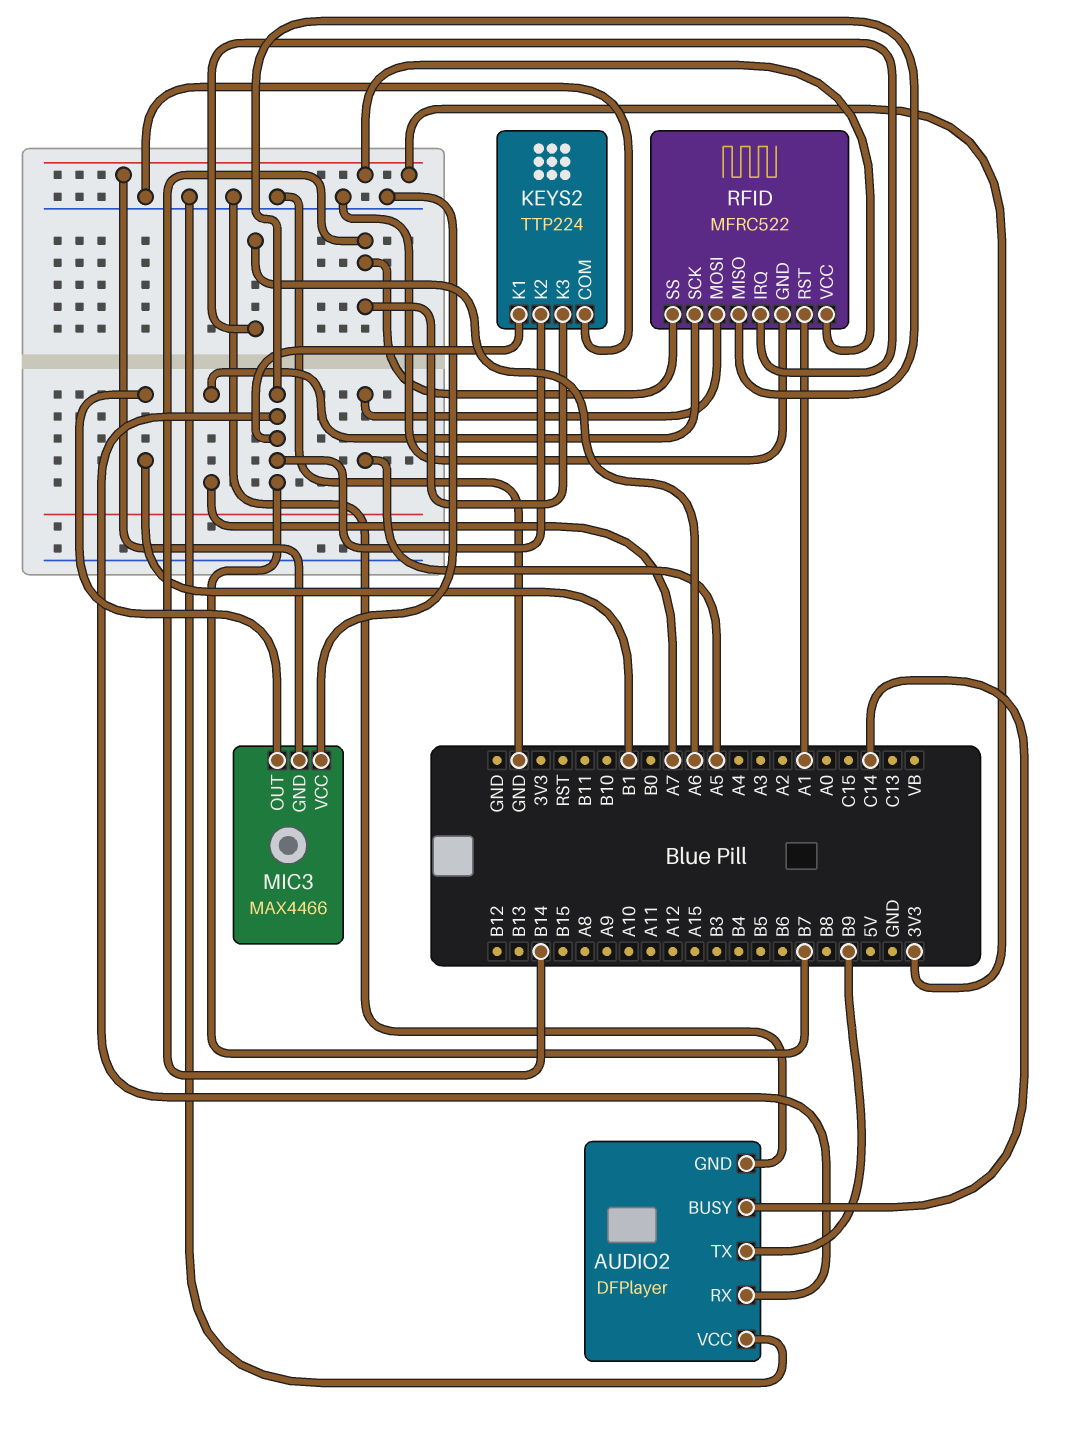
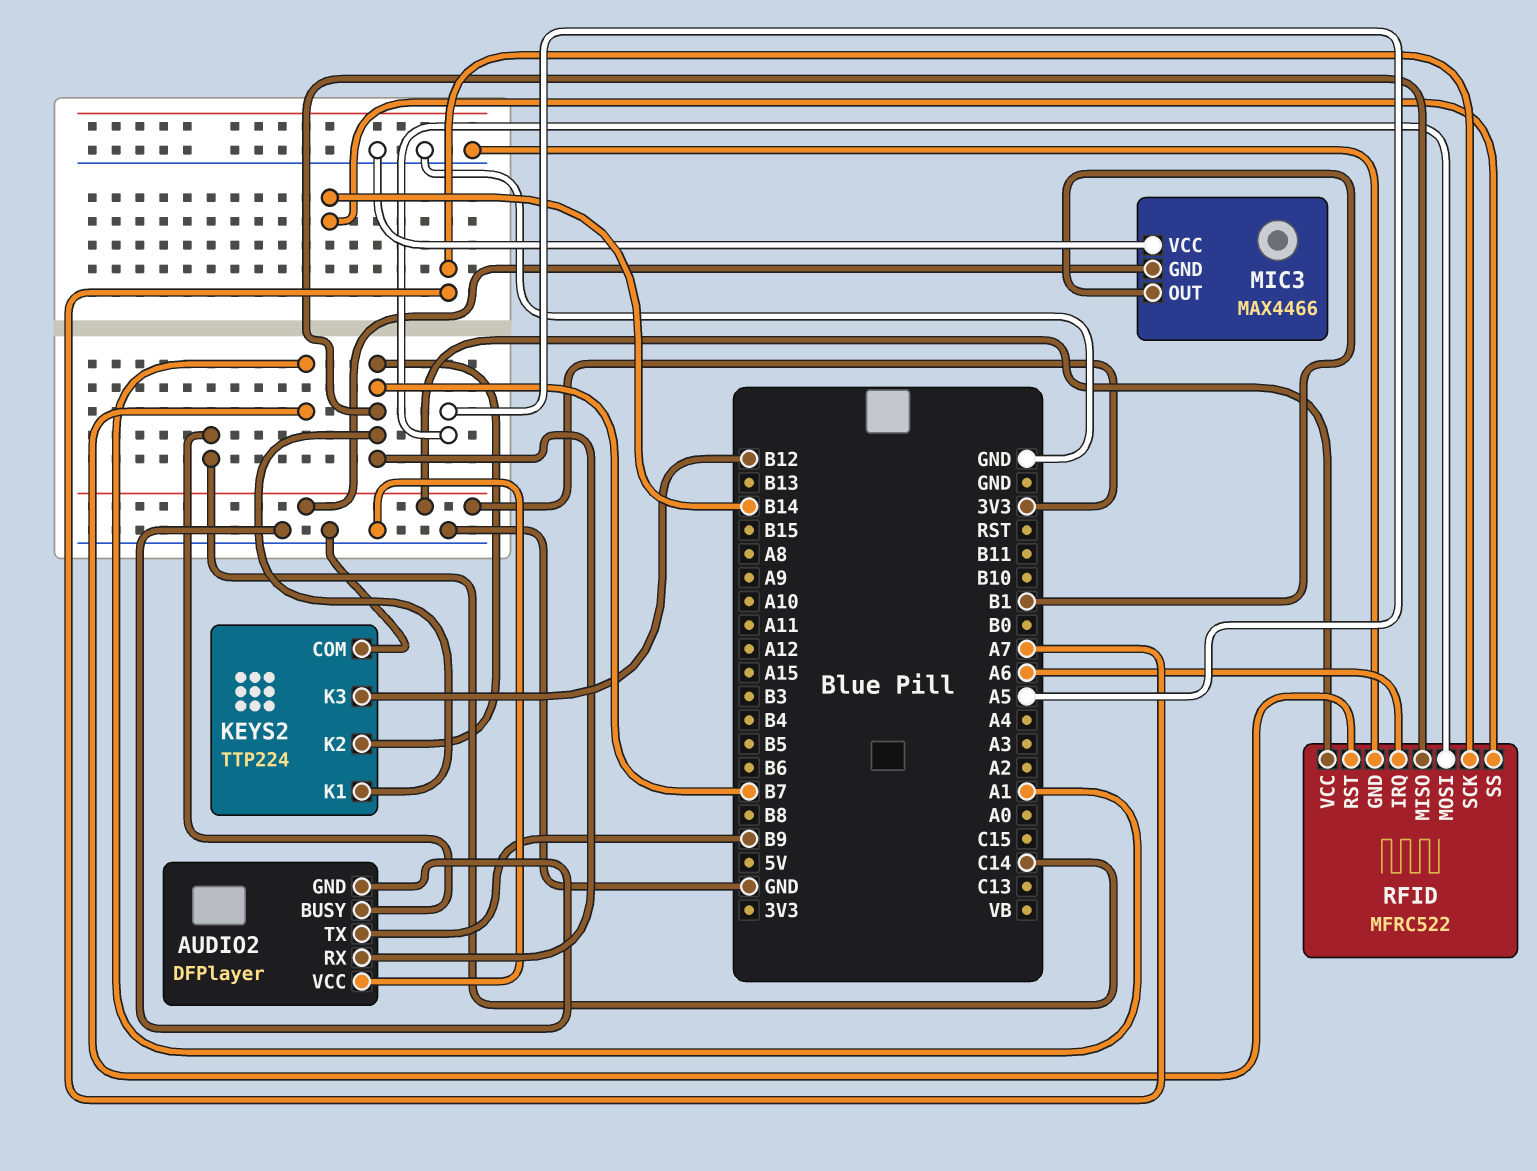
KEYS2 pin K3: B14 -> B12

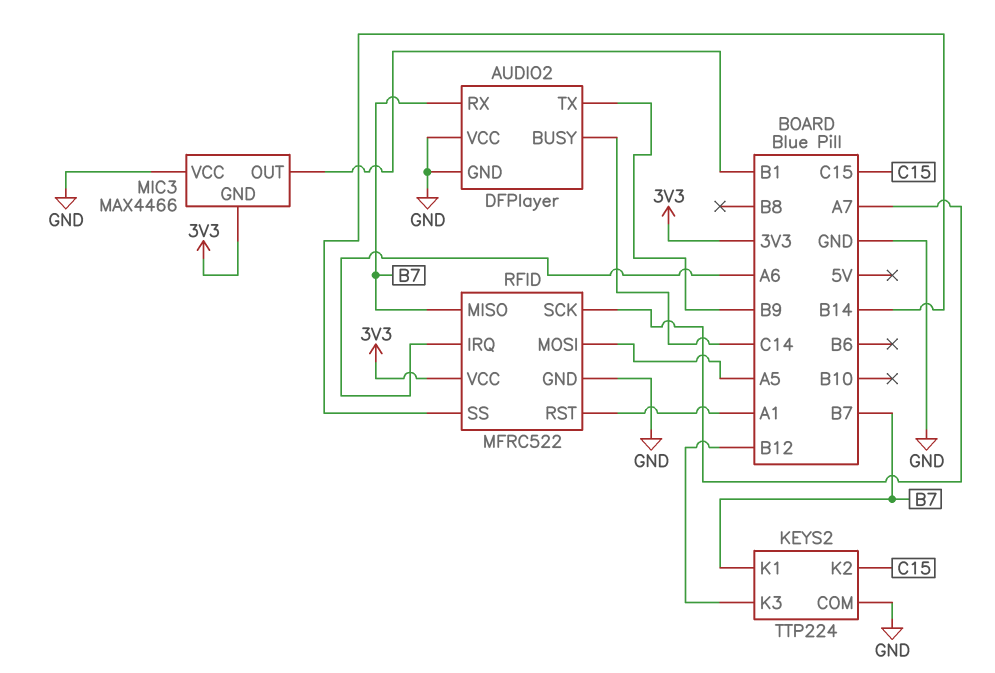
KEYS2 pin K2: B7 -> C15

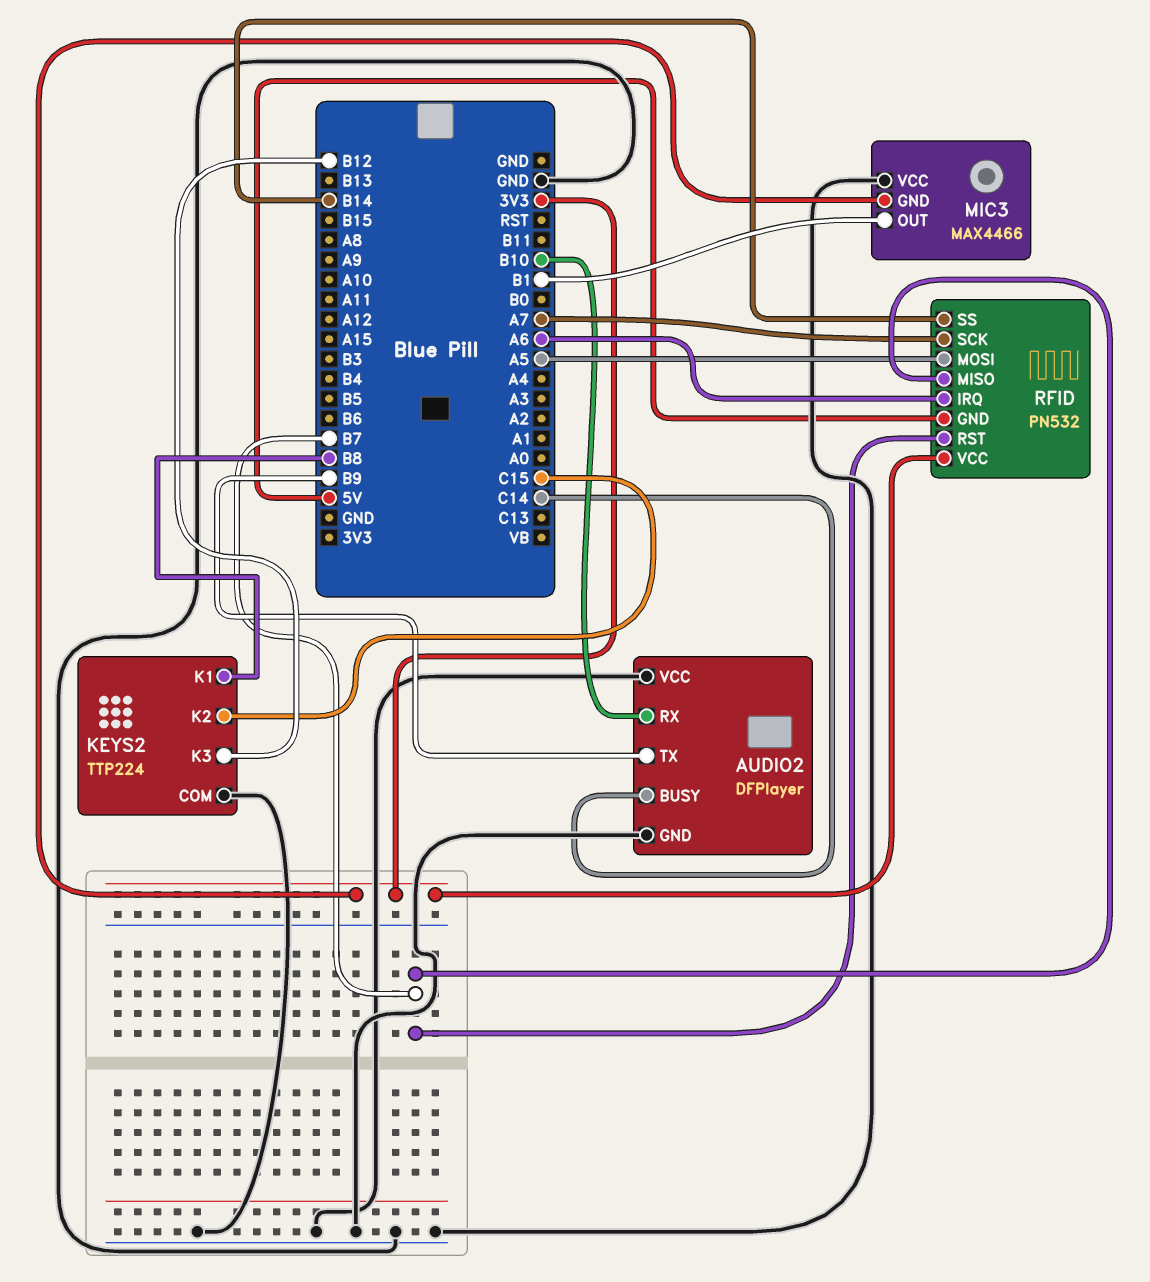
AUDIO2 pin RX: B7 -> B10
KEYS2 pin K1: B7 -> B8
RFID: MFRC522 -> PN532
RFID pin GND: GND -> 5V
RFID pin RST: A1 -> B7

